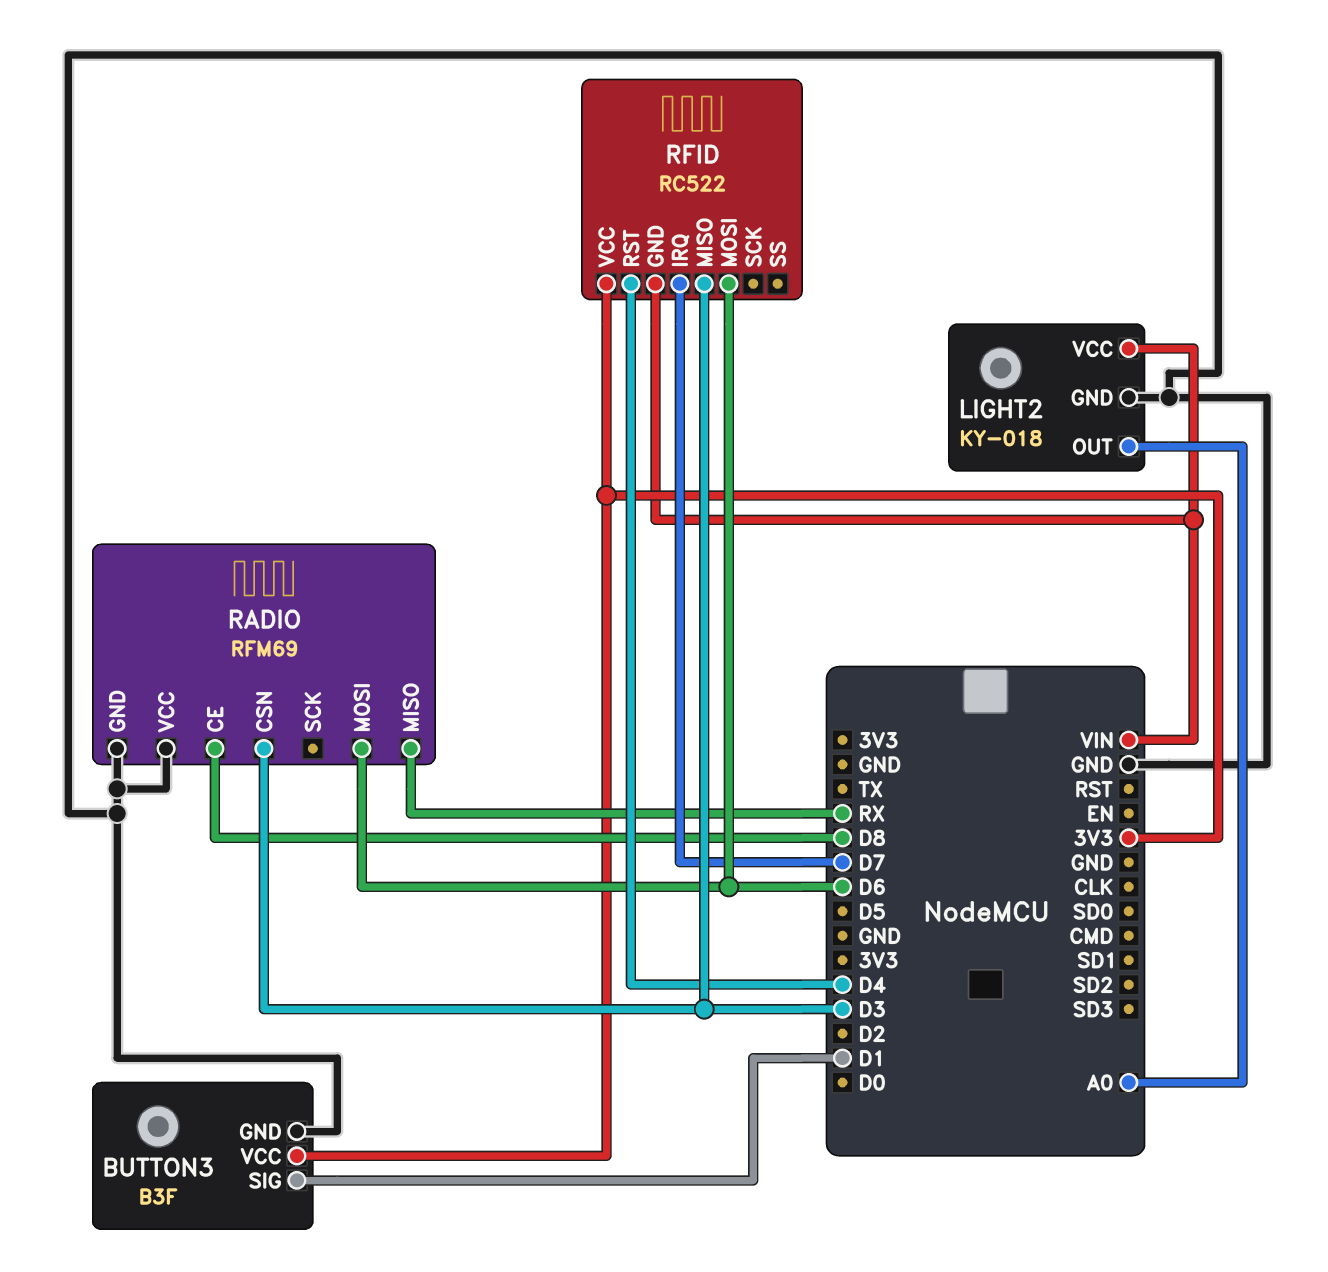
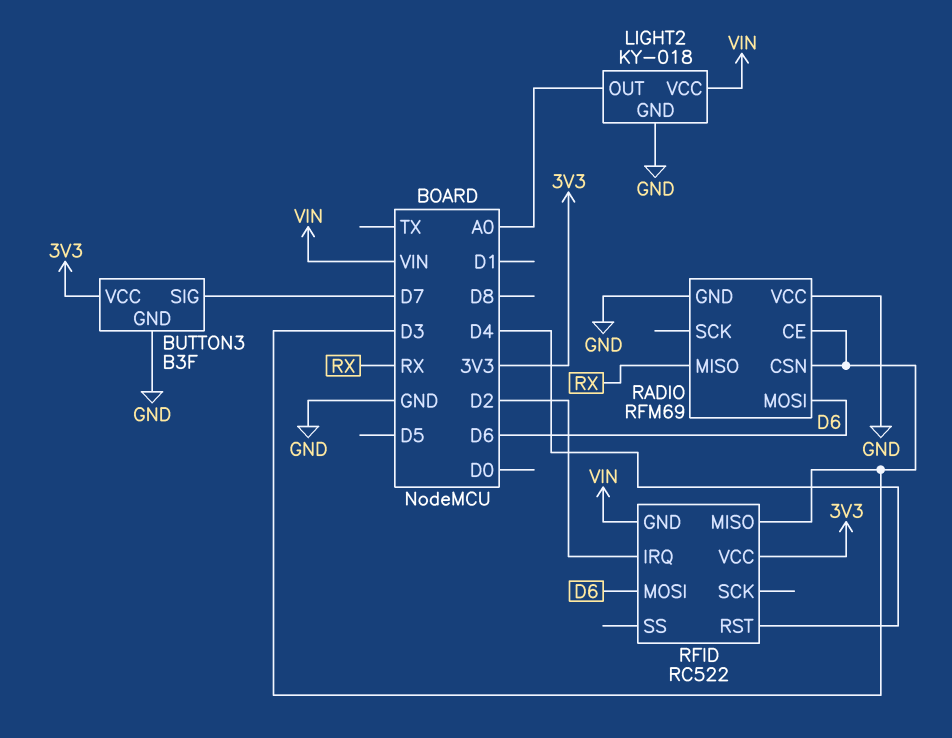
BUTTON3 pin SIG: D1 -> D7
RADIO pin CE: D8 -> D3
RFID pin IRQ: D7 -> D2

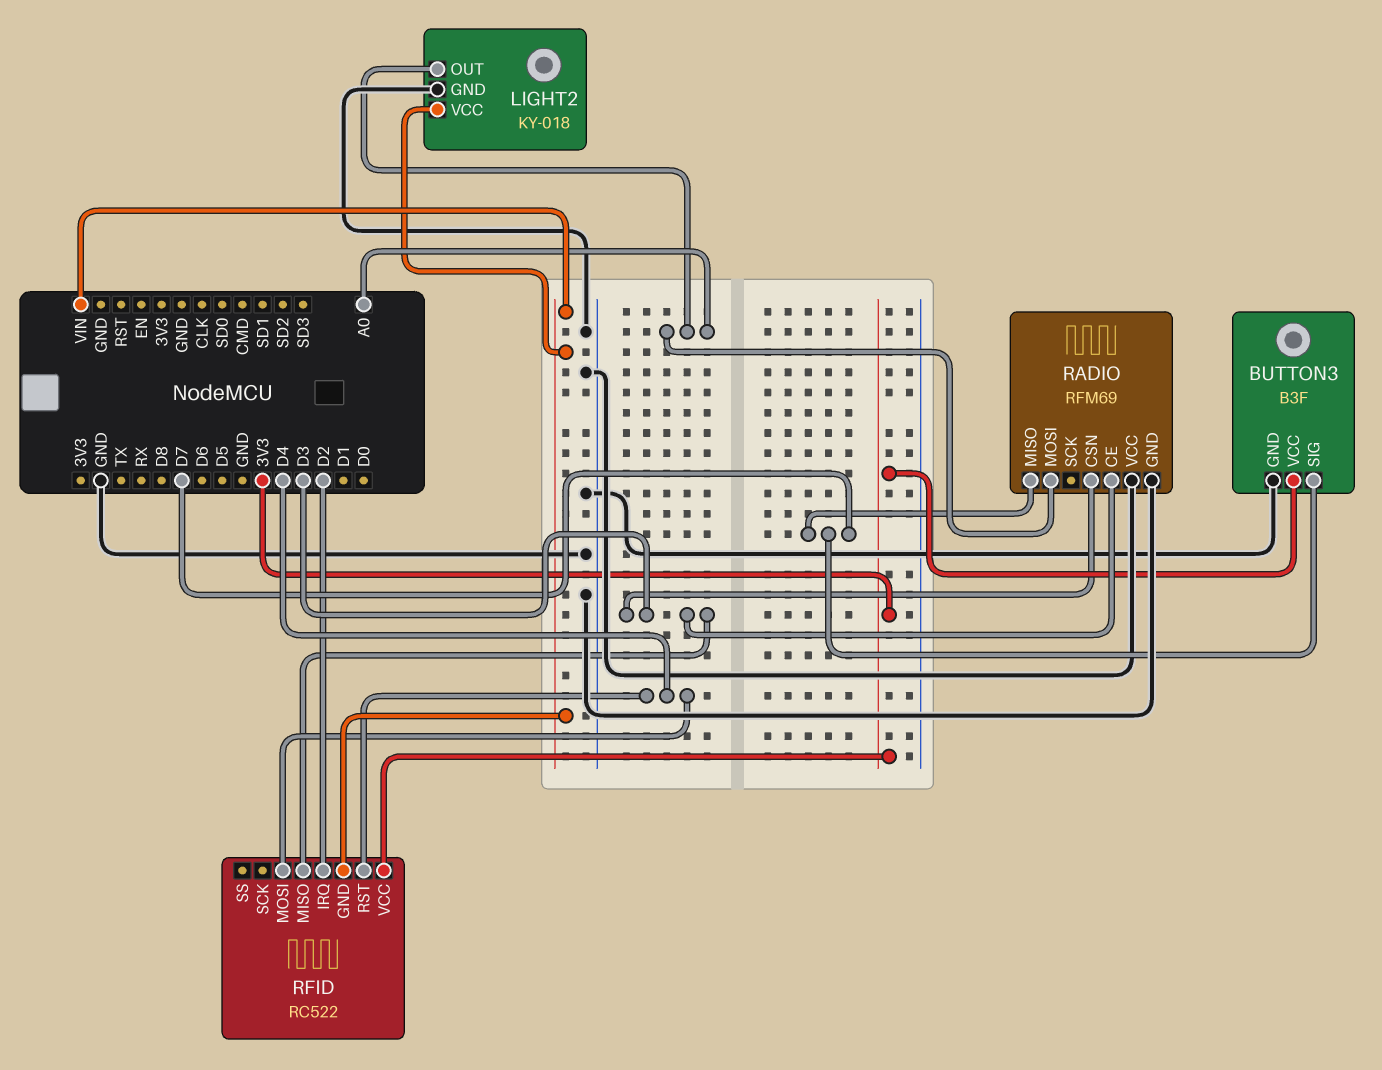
RADIO pin MISO: RX -> D7
RADIO pin MOSI: D6 -> A0
RFID pin MOSI: D6 -> D4

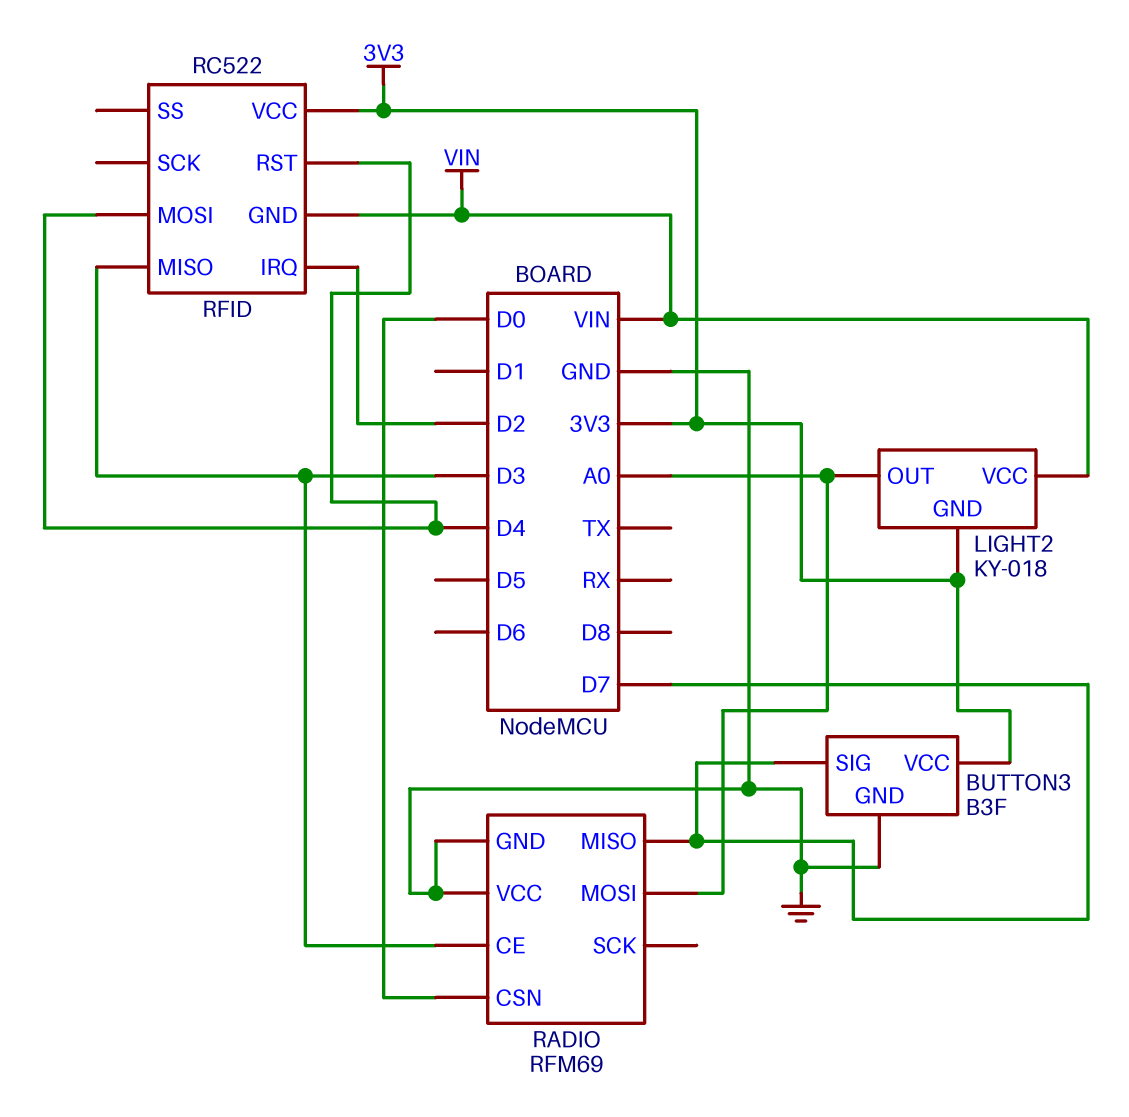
LIGHT2 pin GND: GND -> 3V3
RADIO pin CSN: D3 -> D0

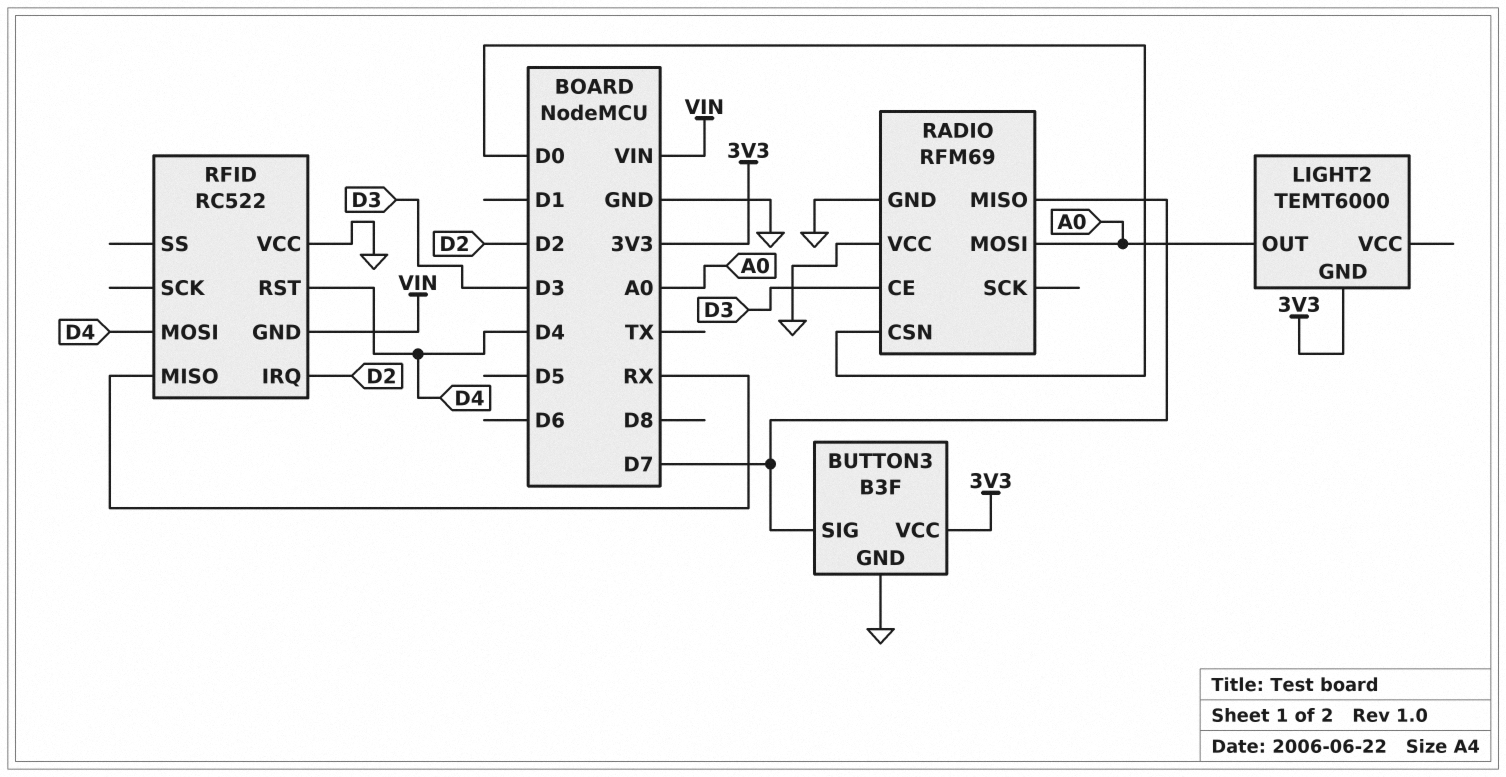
LIGHT2: KY-018 -> TEMT6000
LIGHT2 pin VCC: VIN -> none
RFID pin MISO: D3 -> RX
RFID pin VCC: 3V3 -> GND

